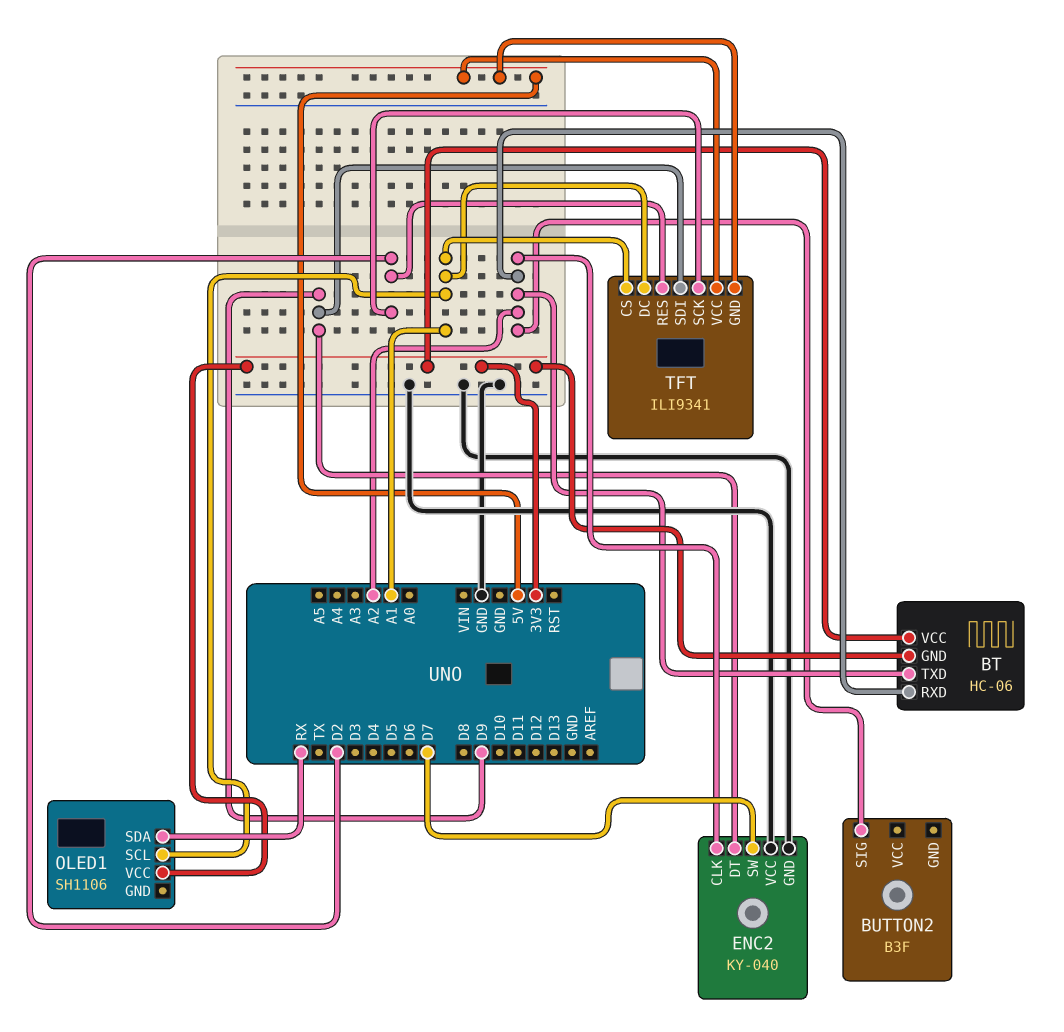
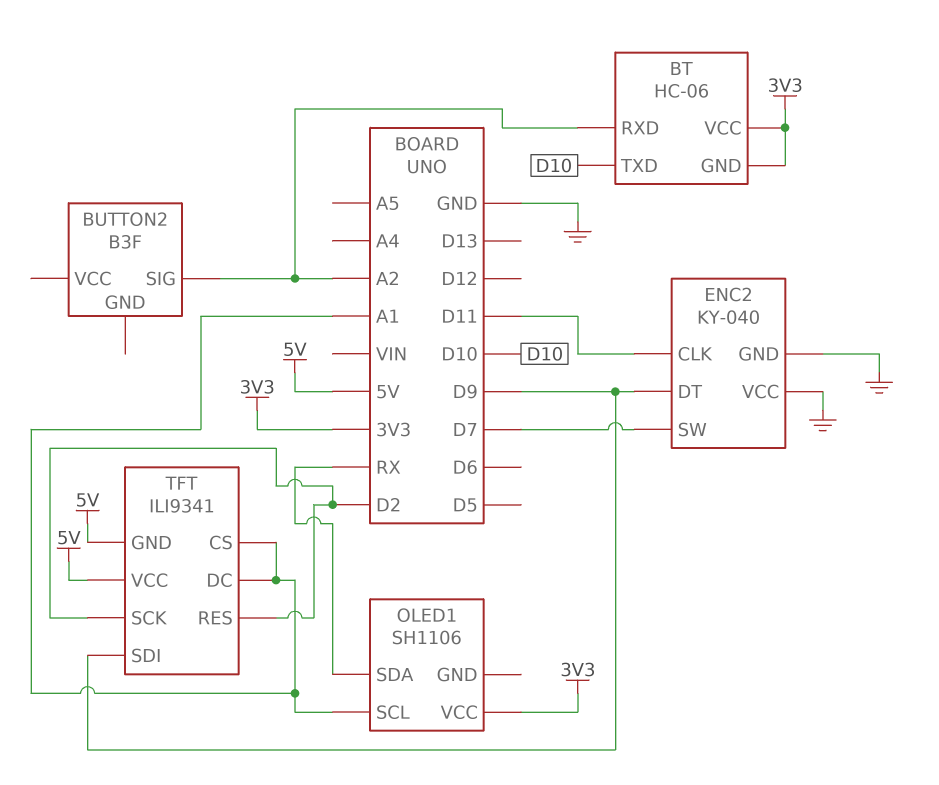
BT pin TXD: A2 -> D10
ENC2 pin CLK: A2 -> D11

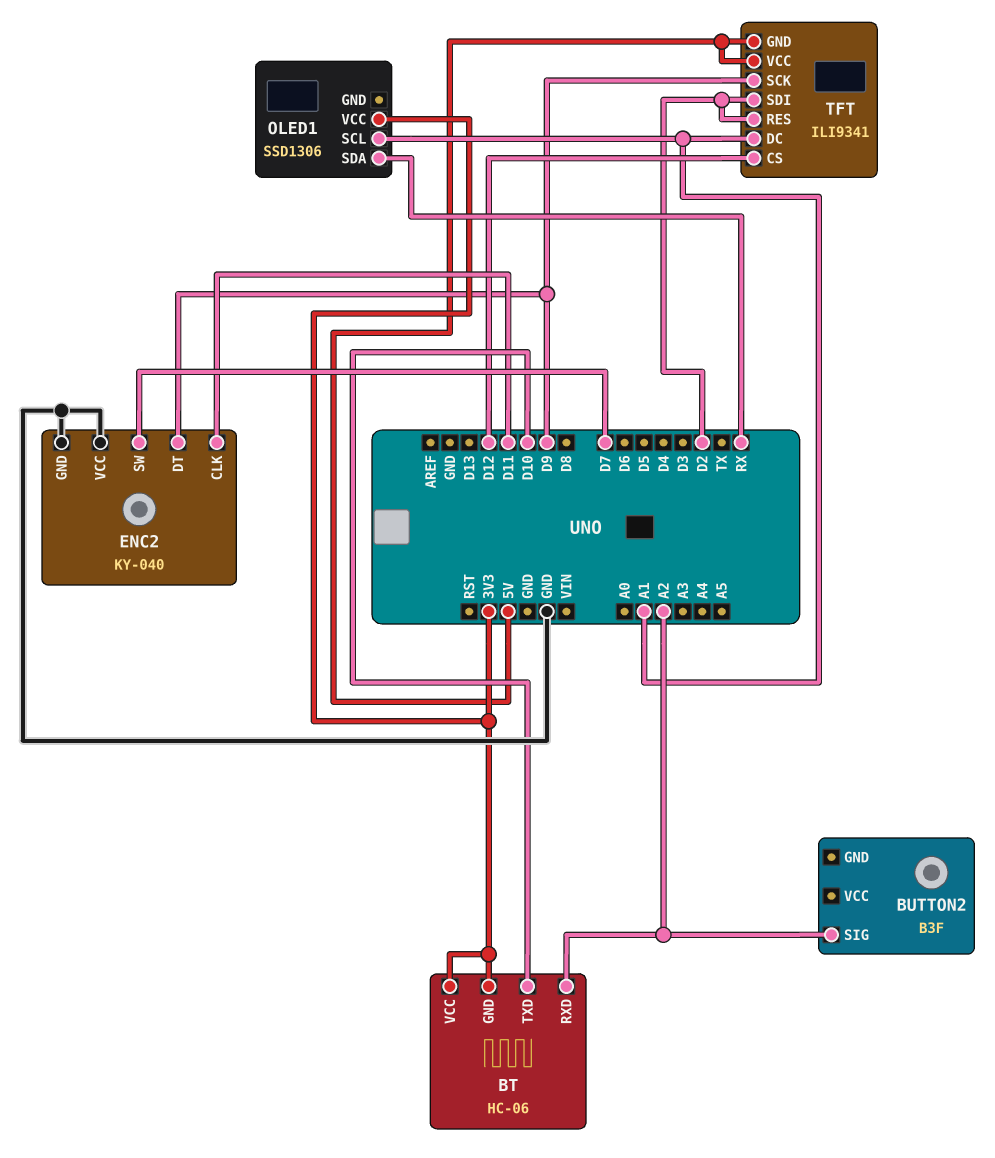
OLED1: SH1106 -> SSD1306
TFT pin CS: A1 -> D12
TFT pin SCK: D2 -> D9
TFT pin SDI: D9 -> D2

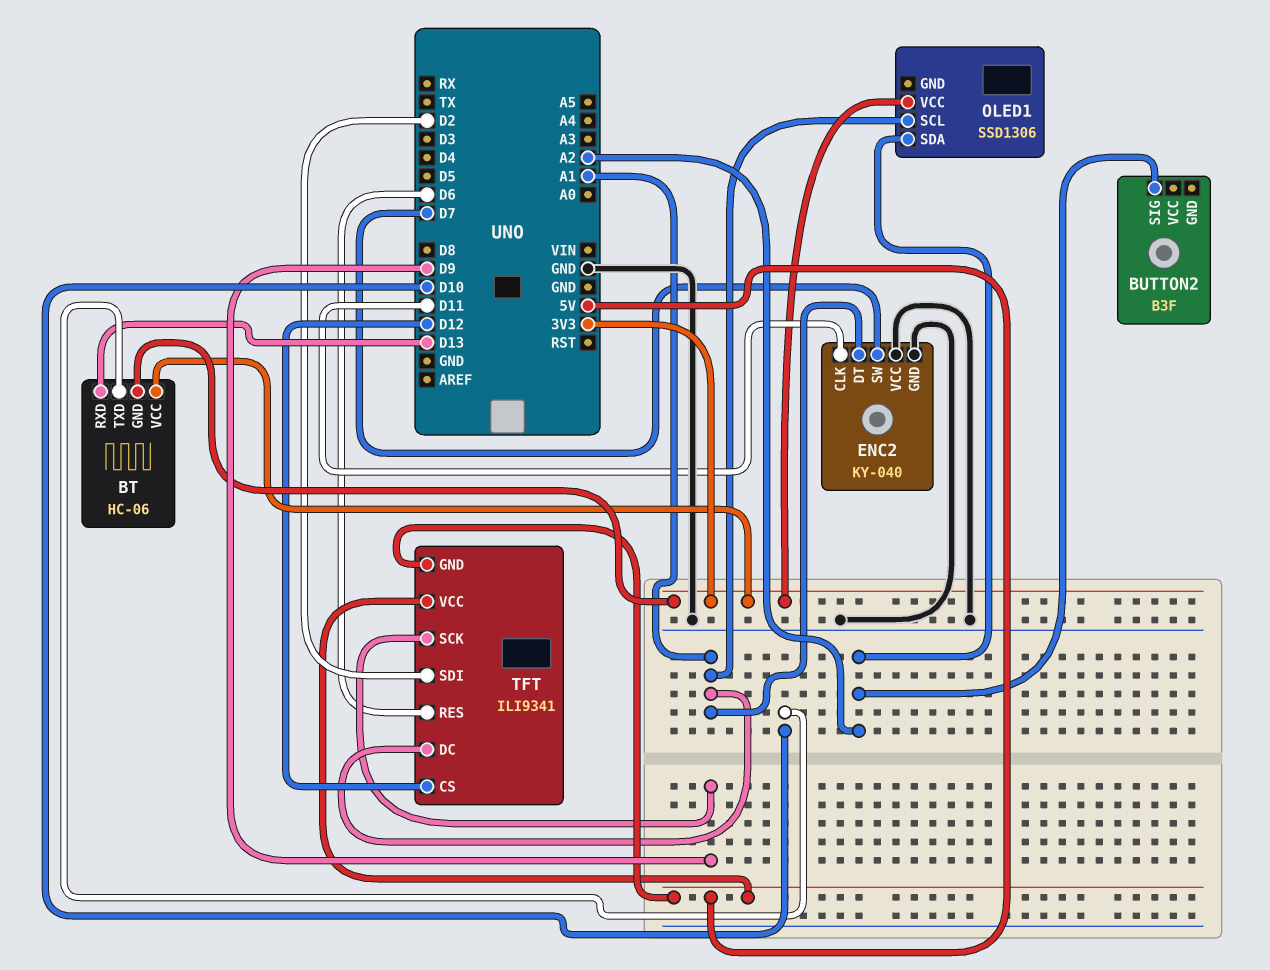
BT pin RXD: A2 -> D13
ENC2 pin DT: D9 -> A1
OLED1 pin SDA: RX -> A2
TFT pin RES: D2 -> D6

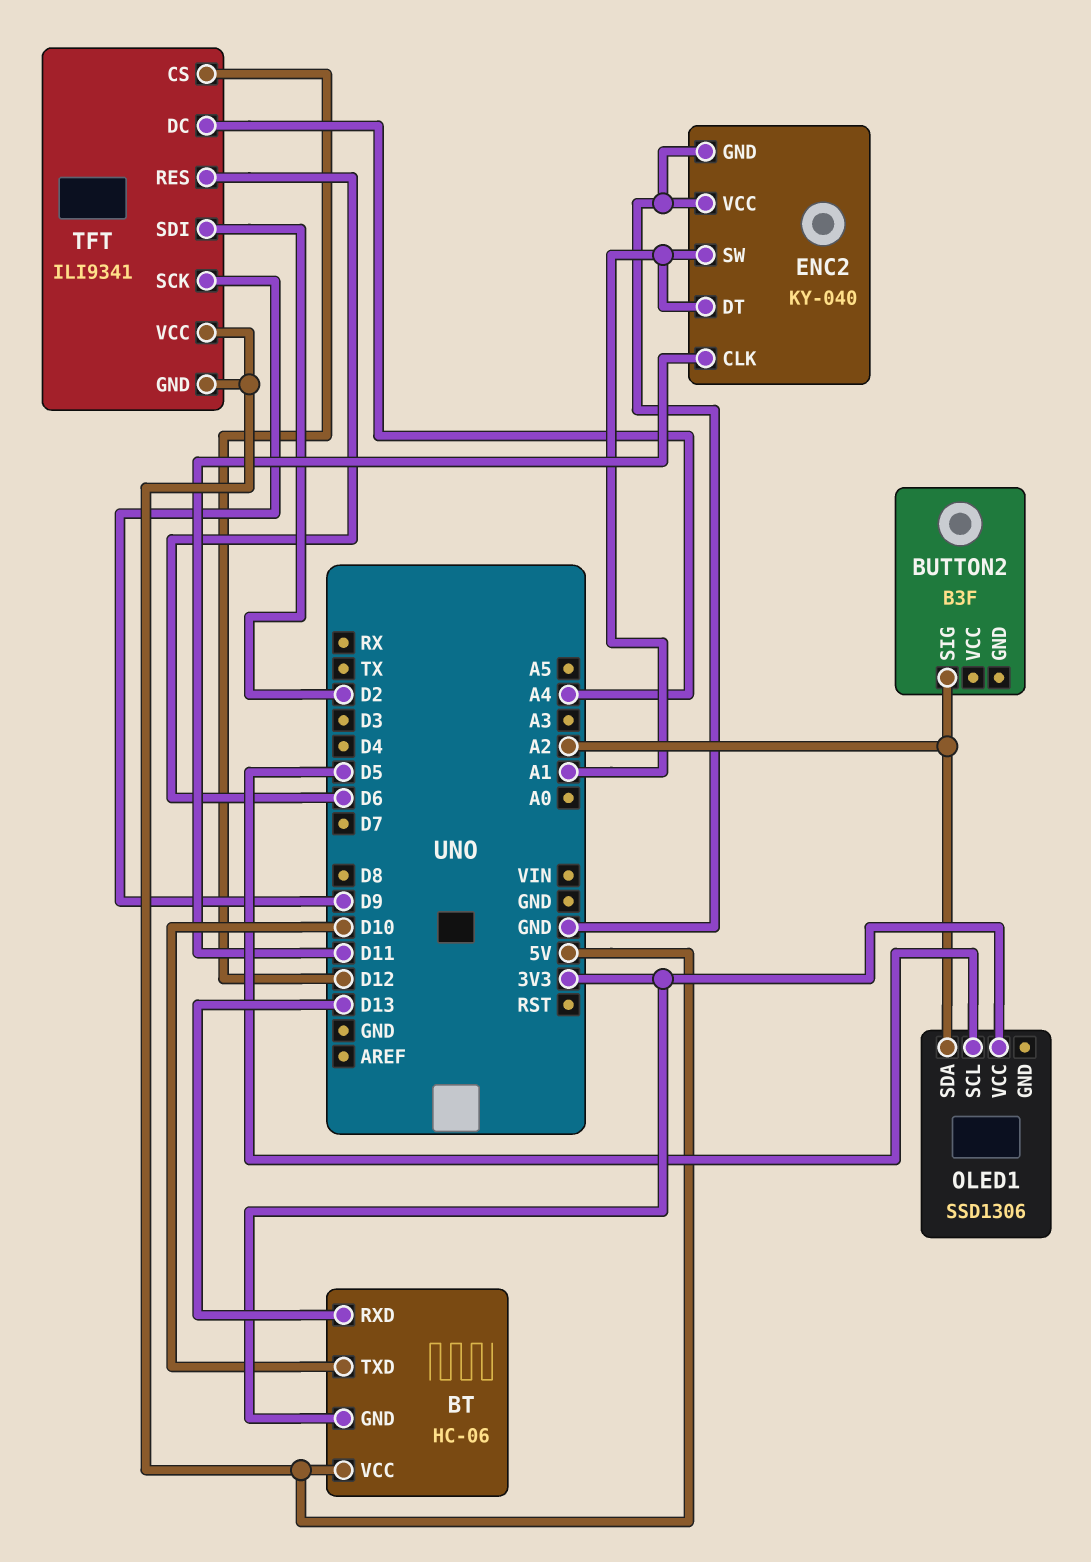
BT pin VCC: 3V3 -> 5V
ENC2 pin SW: D7 -> A1
OLED1 pin SCL: A1 -> D5
TFT pin DC: A1 -> A4

